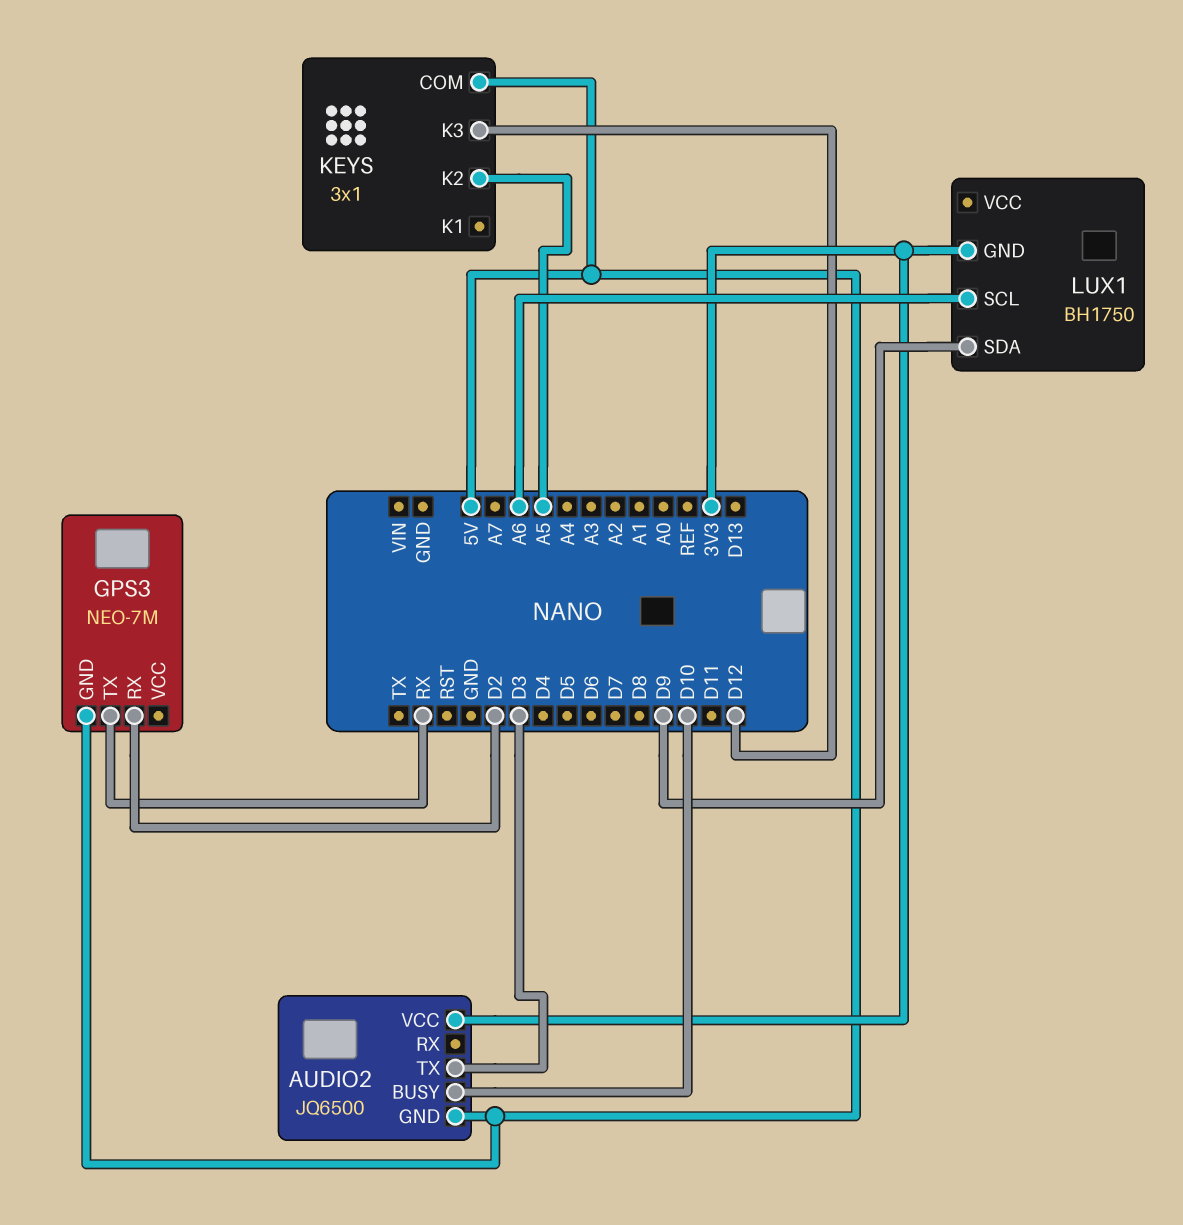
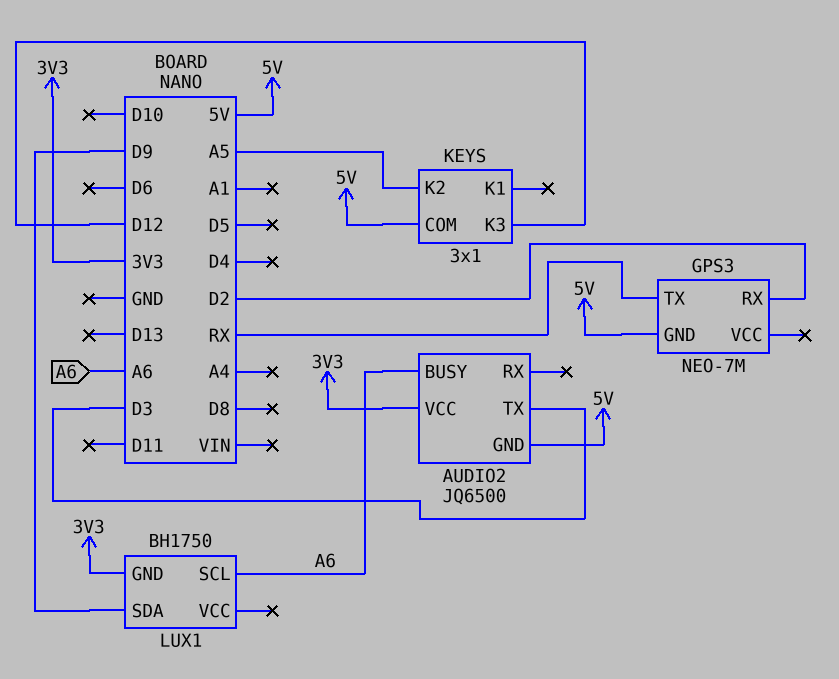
AUDIO2 pin BUSY: D10 -> A6

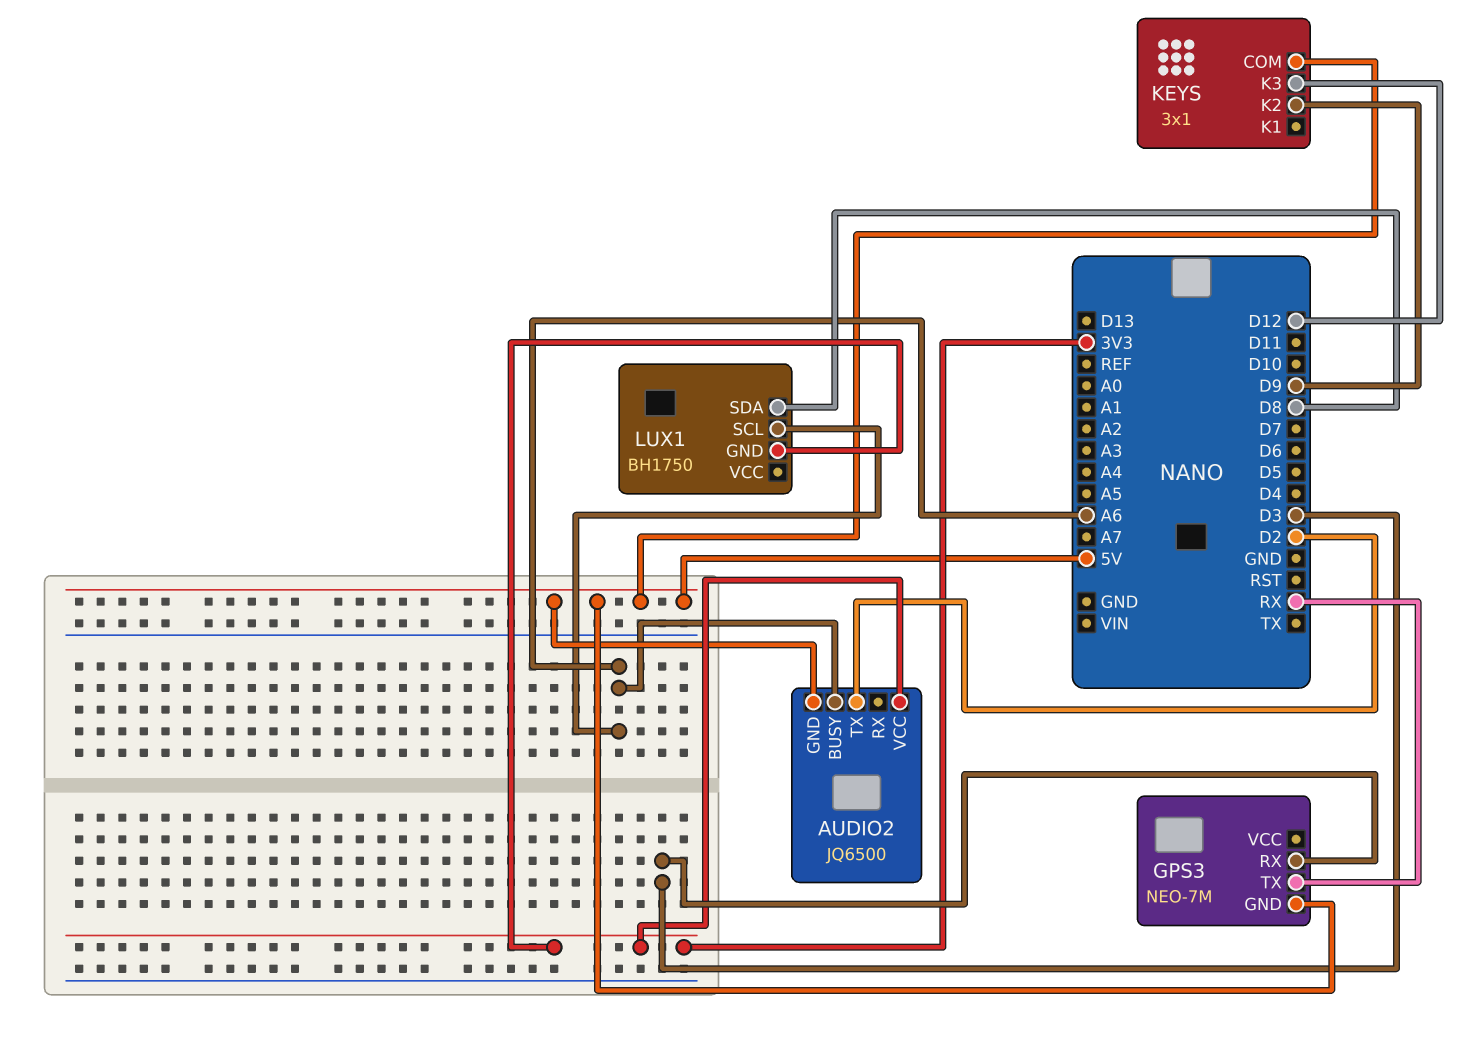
AUDIO2 pin TX: D3 -> D2
GPS3 pin RX: D2 -> D3
KEYS pin K2: A5 -> D9
LUX1 pin SDA: D9 -> D8

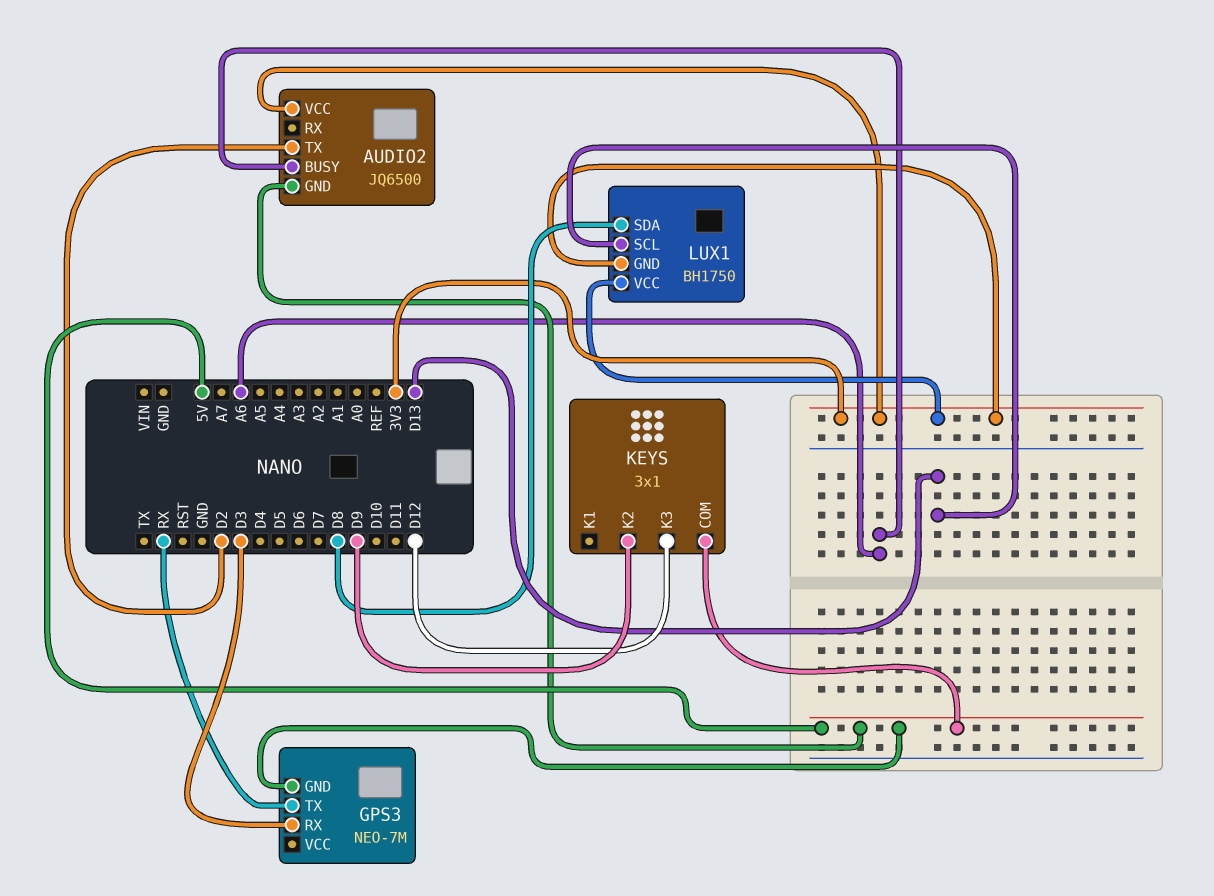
LUX1 pin SCL: A6 -> D13
LUX1 pin VCC: none -> 3V3

